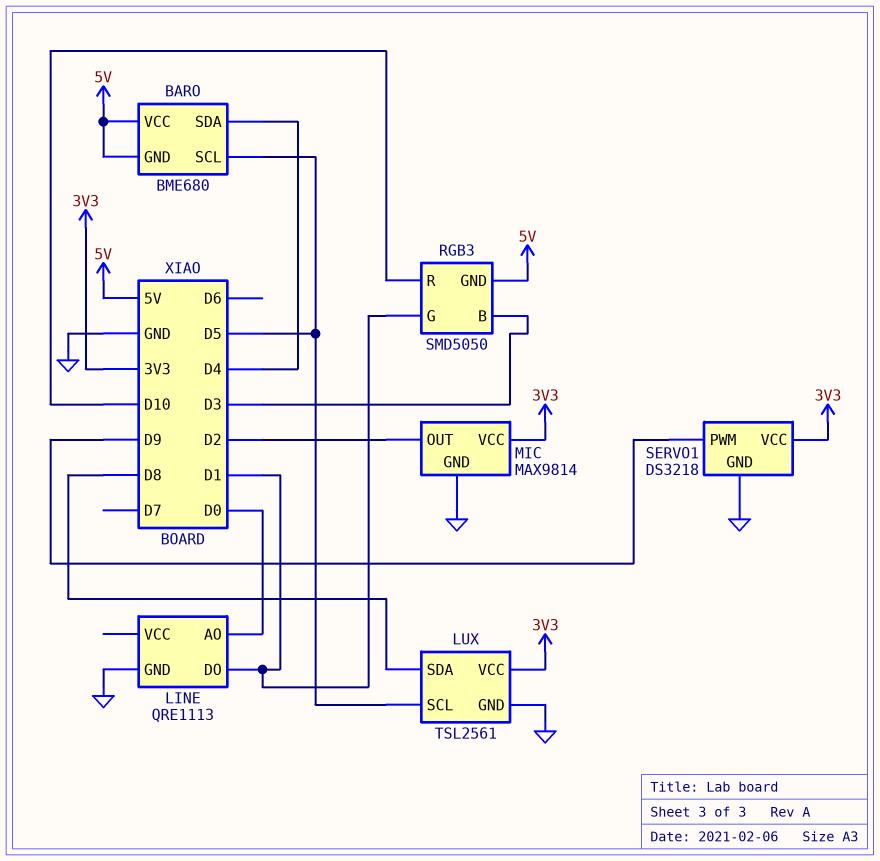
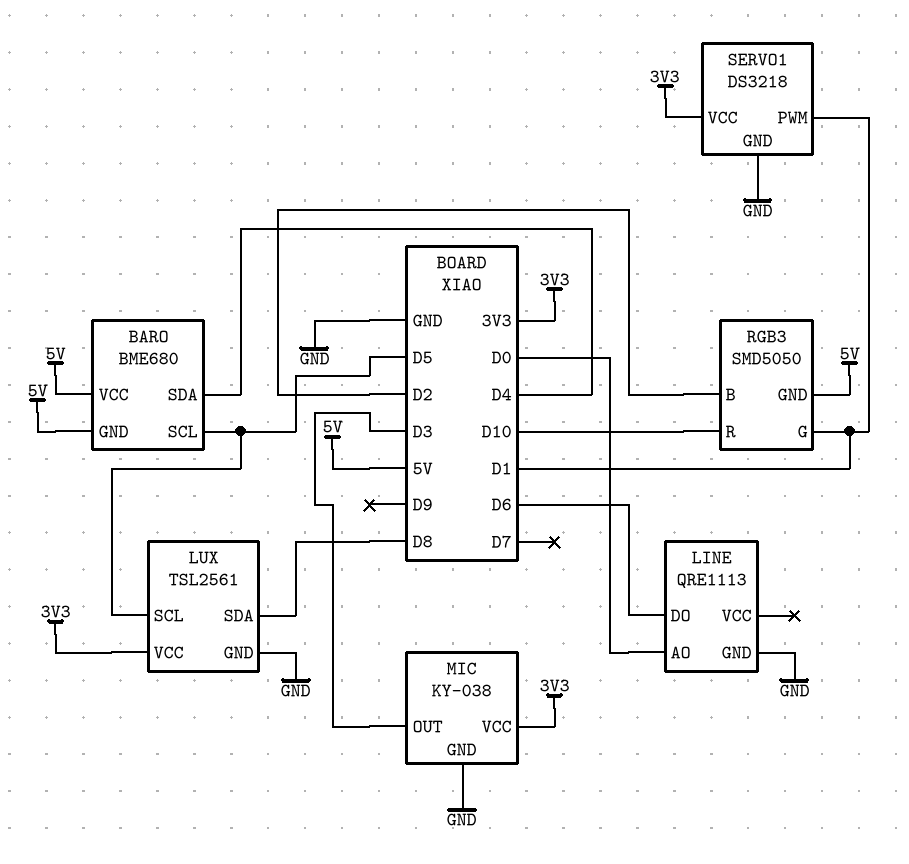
LINE pin DO: D1 -> D6
MIC: MAX9814 -> KY-038
MIC pin OUT: D2 -> D3
RGB3 pin B: D3 -> D2
SERVO1 pin PWM: D9 -> D1

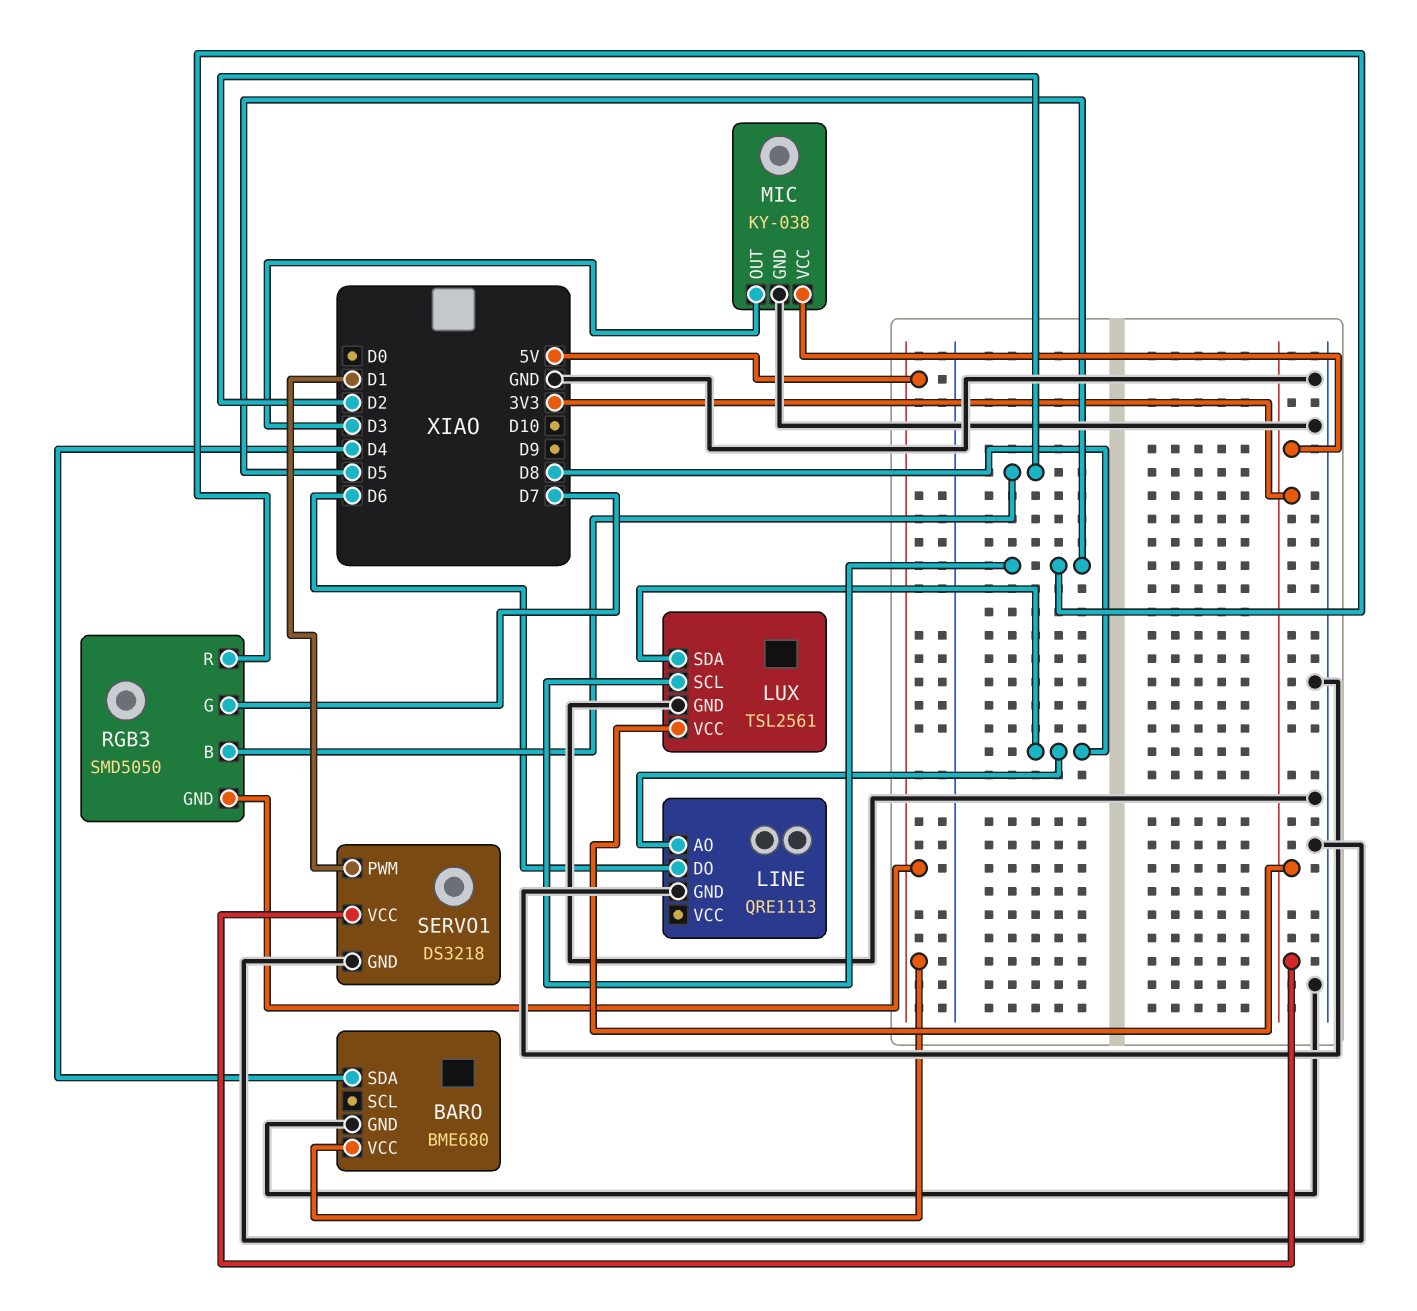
BARO pin GND: 5V -> GND
BARO pin SCL: D5 -> none
LINE pin AO: D0 -> D8
RGB3 pin G: D1 -> D7
RGB3 pin R: D10 -> D5

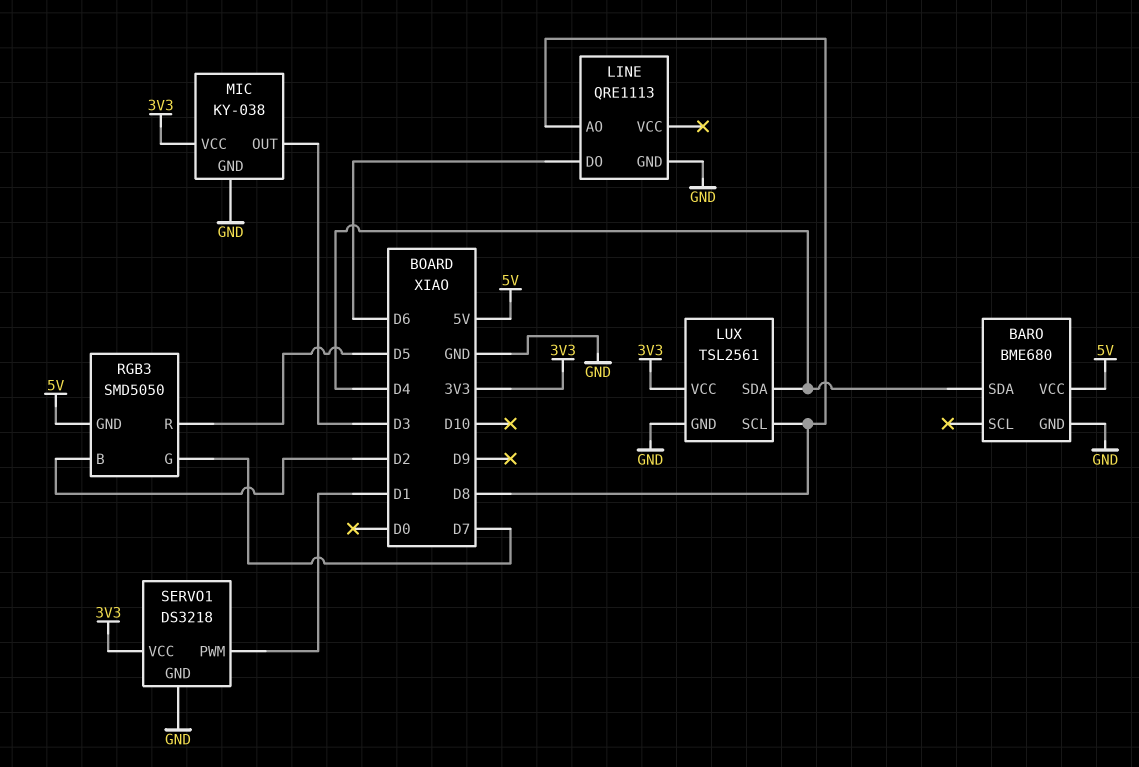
LUX pin SCL: D5 -> D8
LUX pin SDA: D8 -> D4

